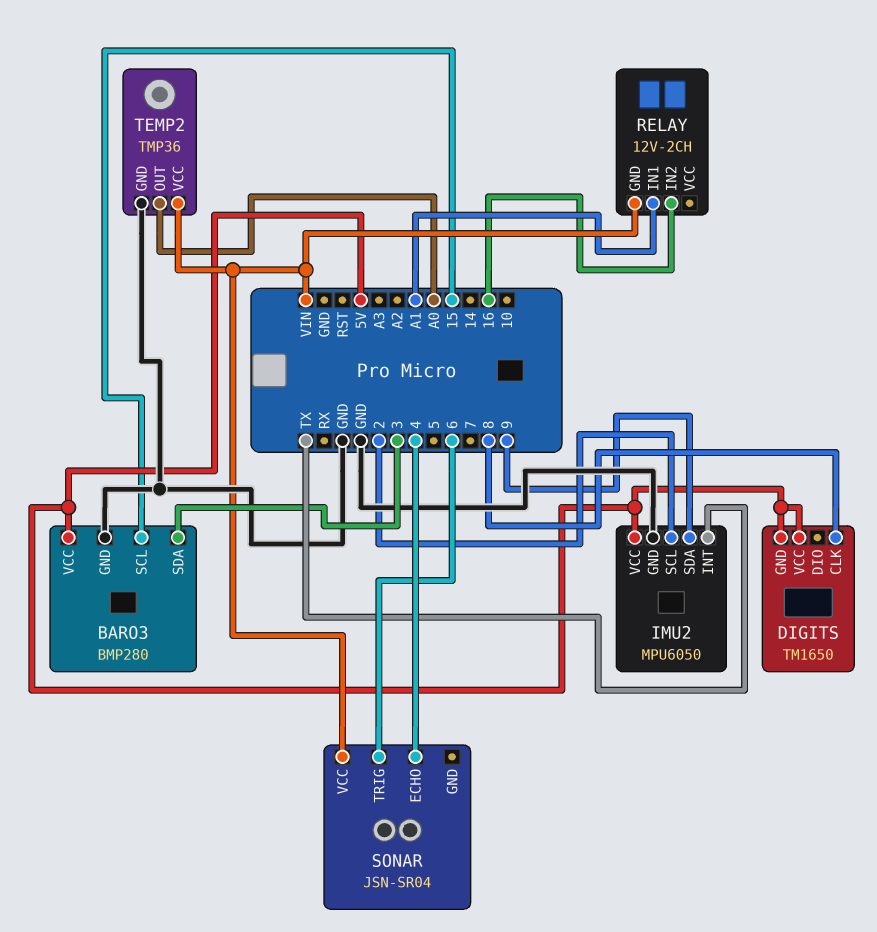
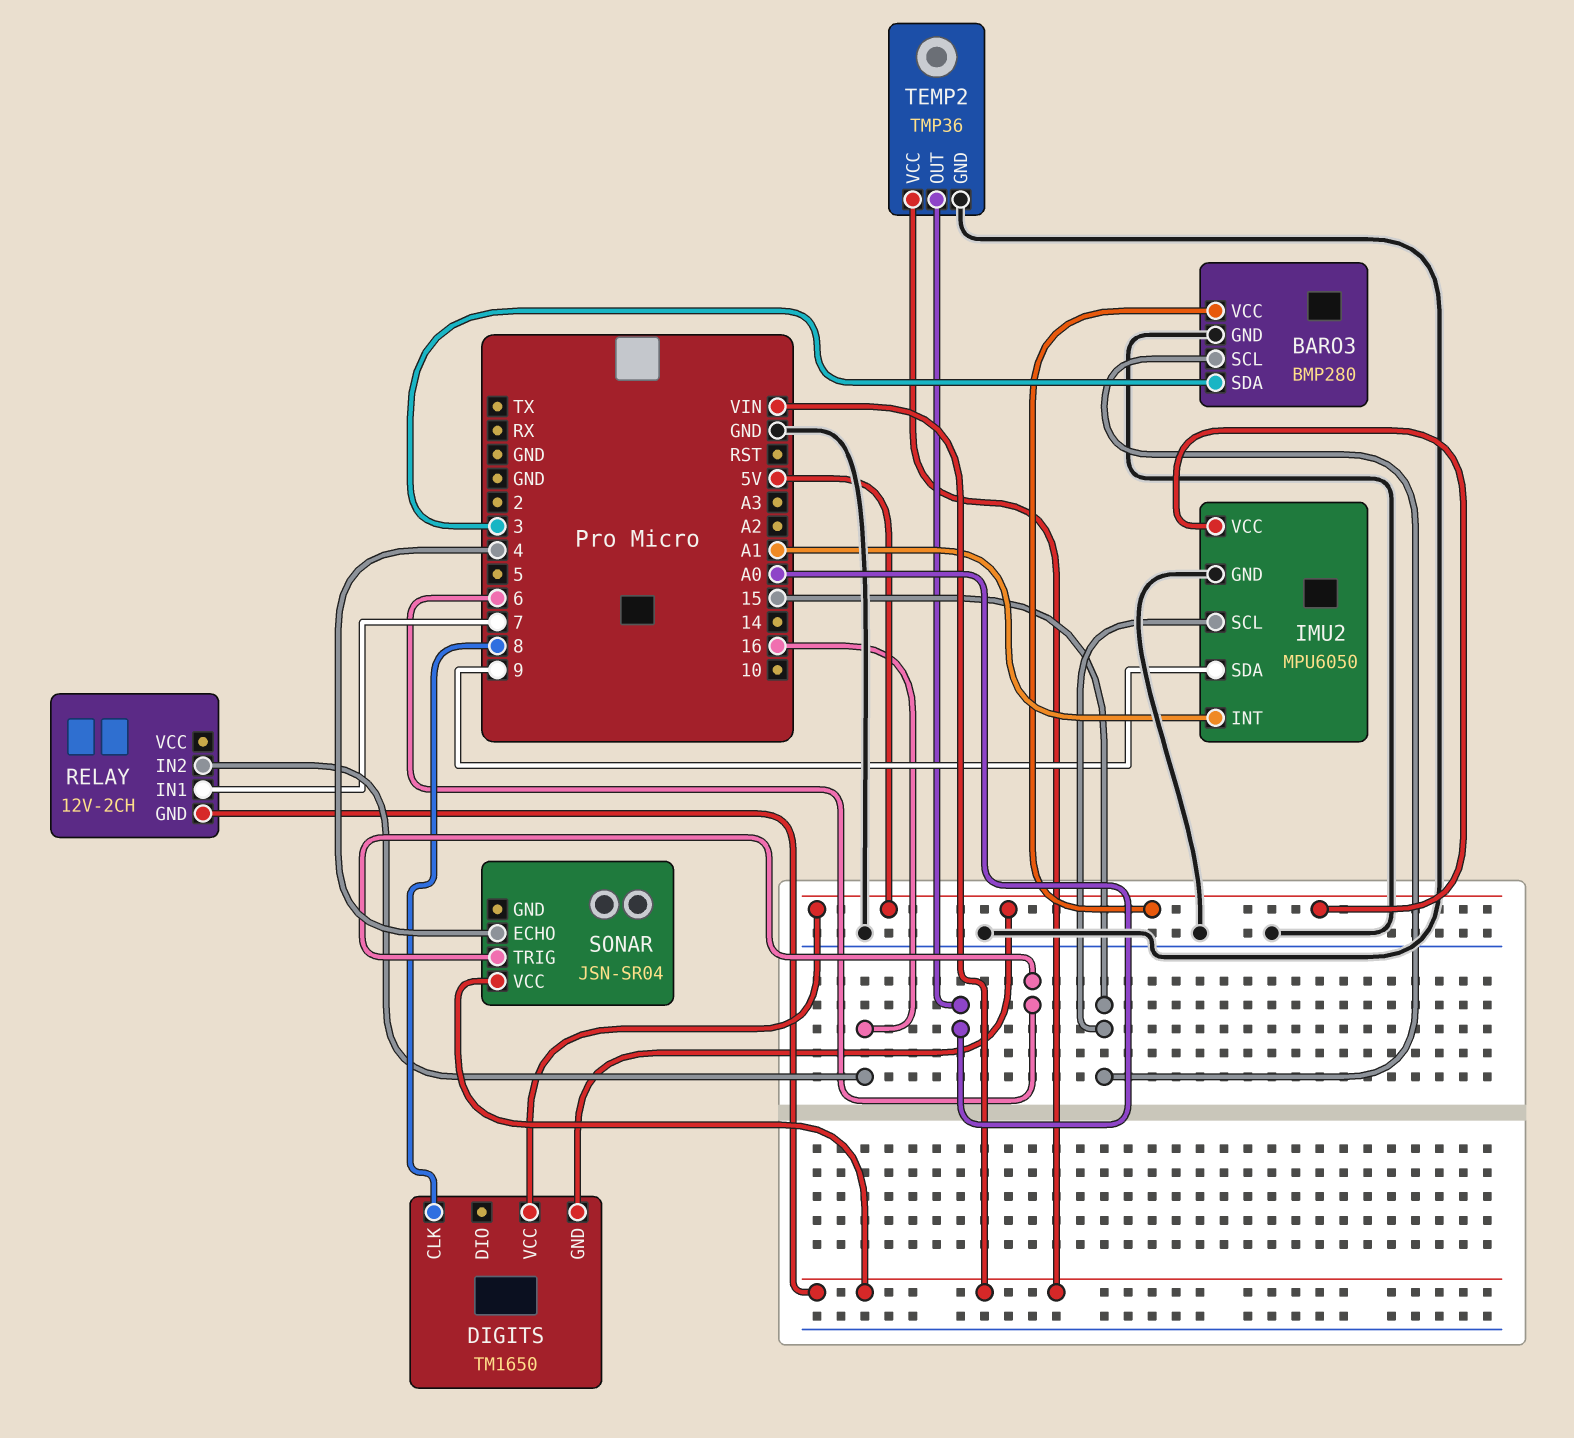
IMU2 pin INT: TX -> A1
IMU2 pin SCL: 2 -> 15
RELAY pin IN1: A1 -> 7

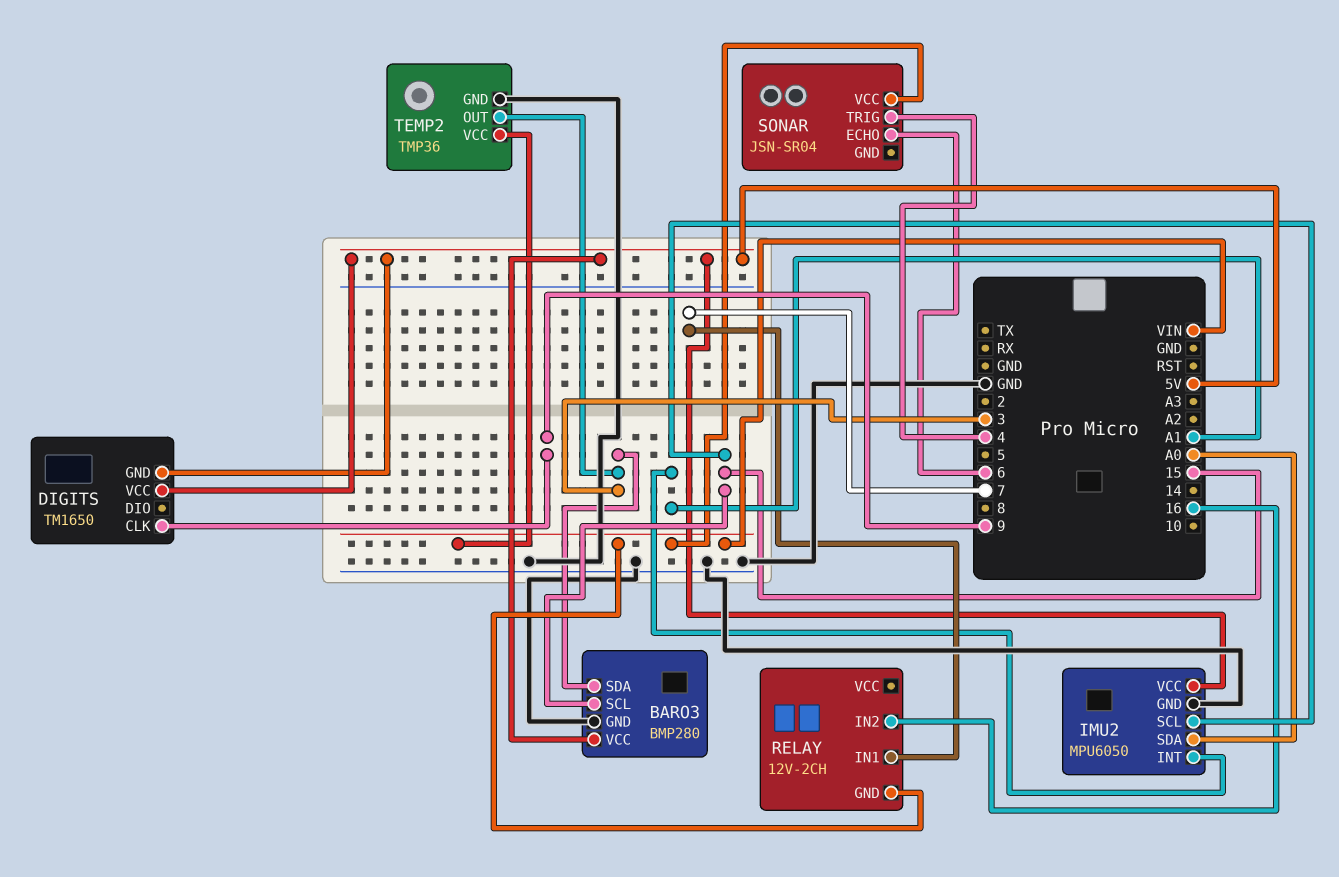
DIGITS pin CLK: 8 -> 9
IMU2 pin SDA: 9 -> A0
SONAR pin ECHO: 4 -> 6
SONAR pin TRIG: 6 -> 4
TEMP2 pin OUT: A0 -> 3

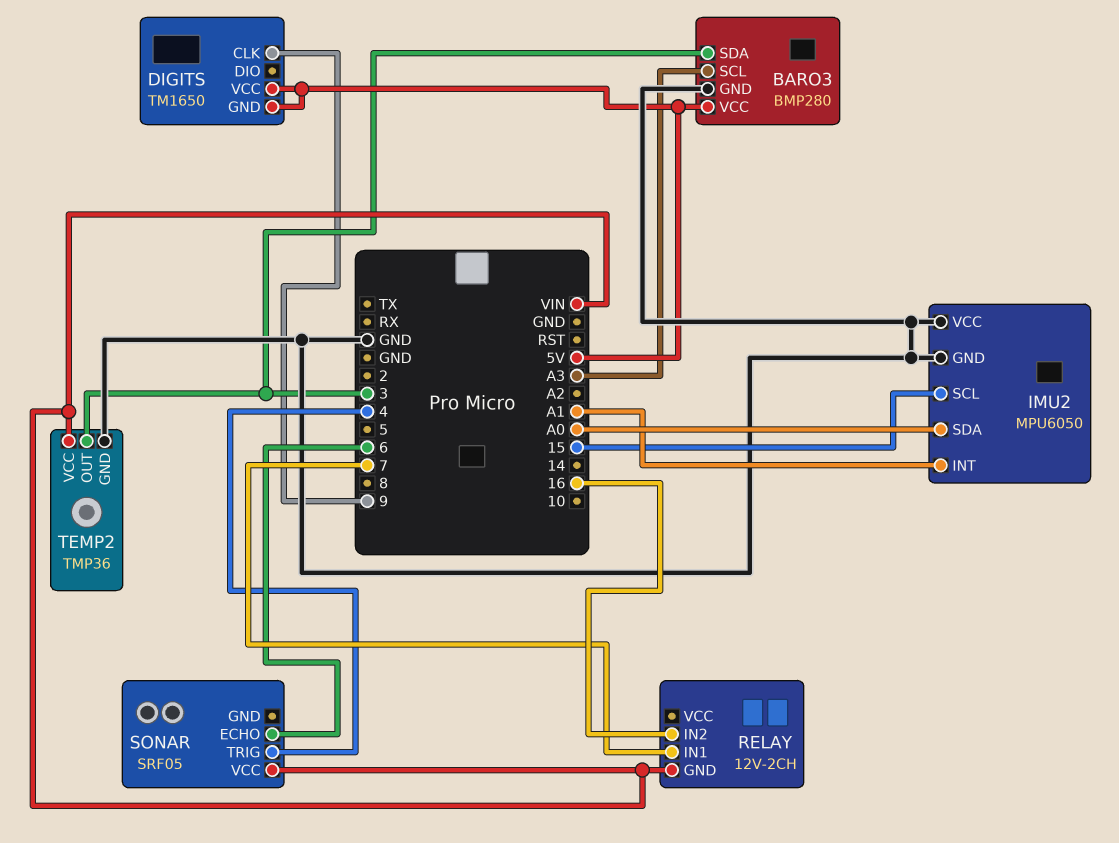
BARO3 pin SCL: 15 -> A3
IMU2 pin VCC: 5V -> GND
SONAR: JSN-SR04 -> SRF05

